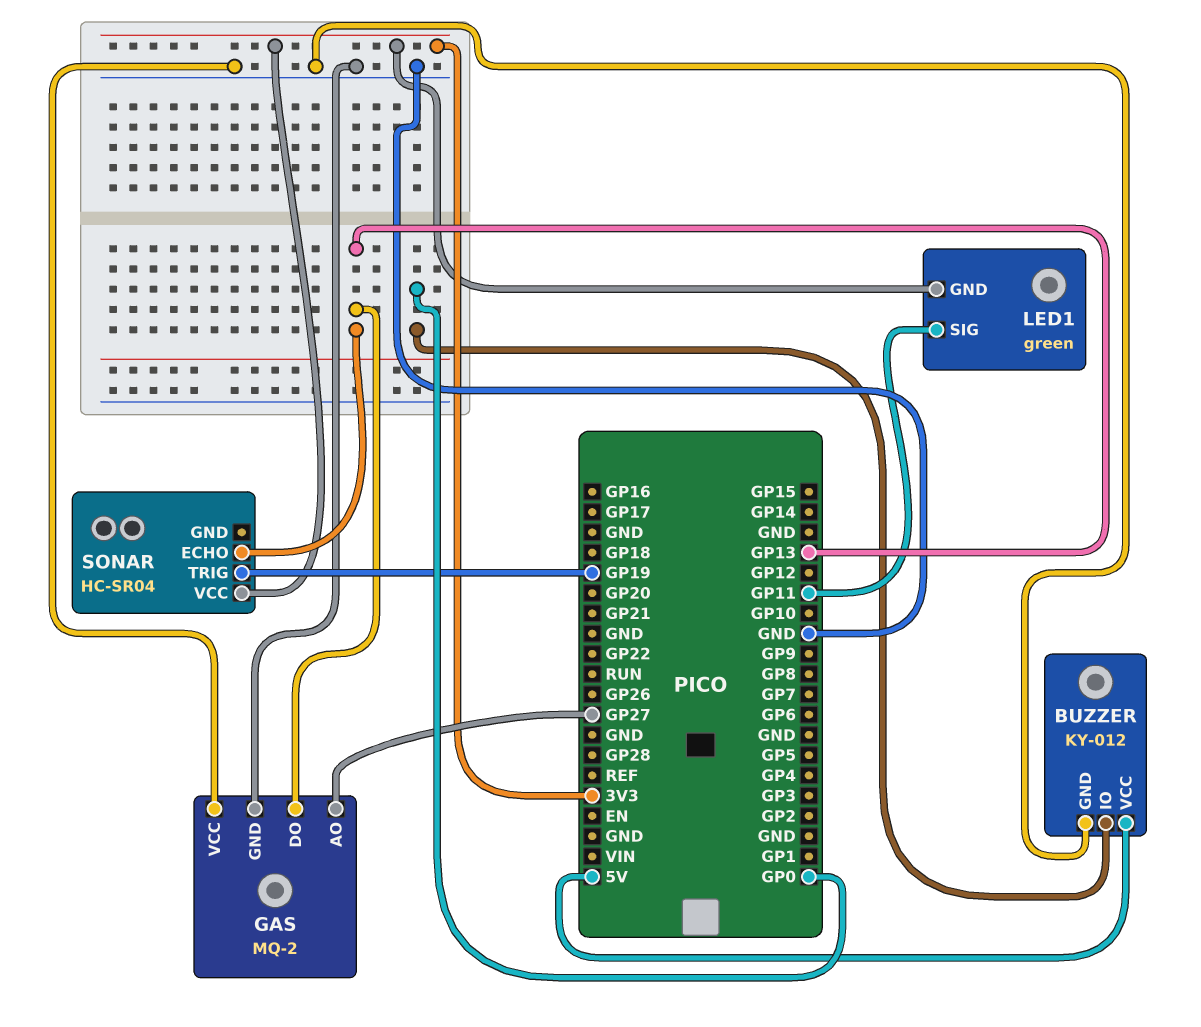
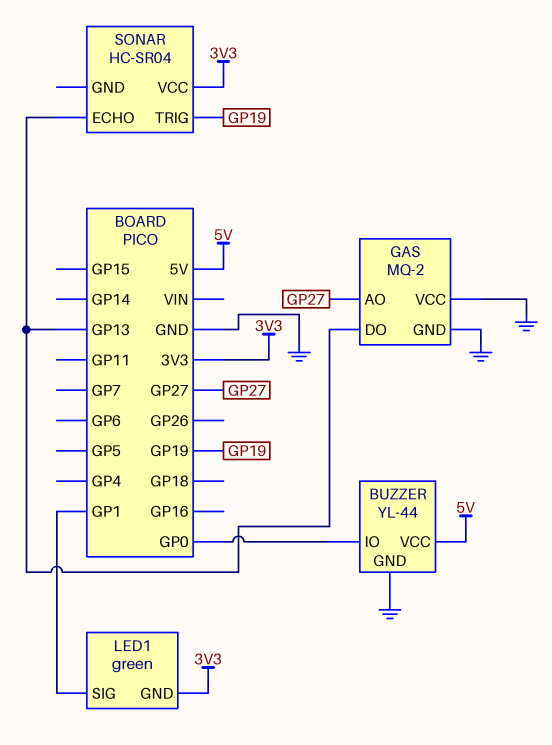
BUZZER: KY-012 -> YL-44
LED1 pin SIG: GP11 -> GP1

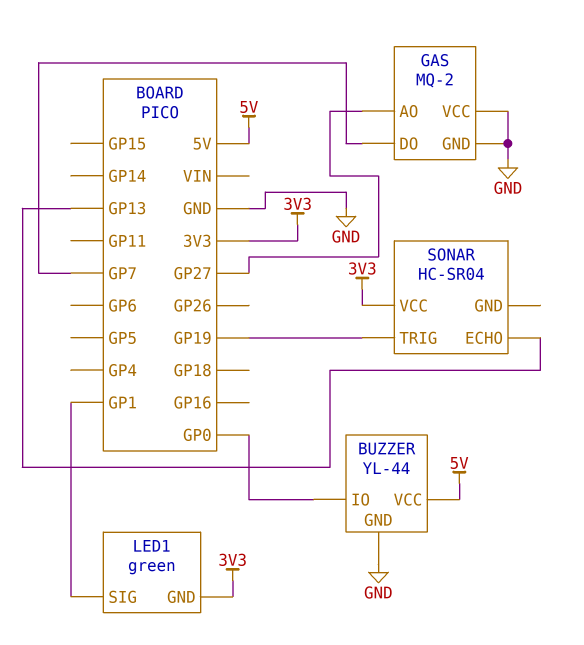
GAS pin DO: GP13 -> GP7

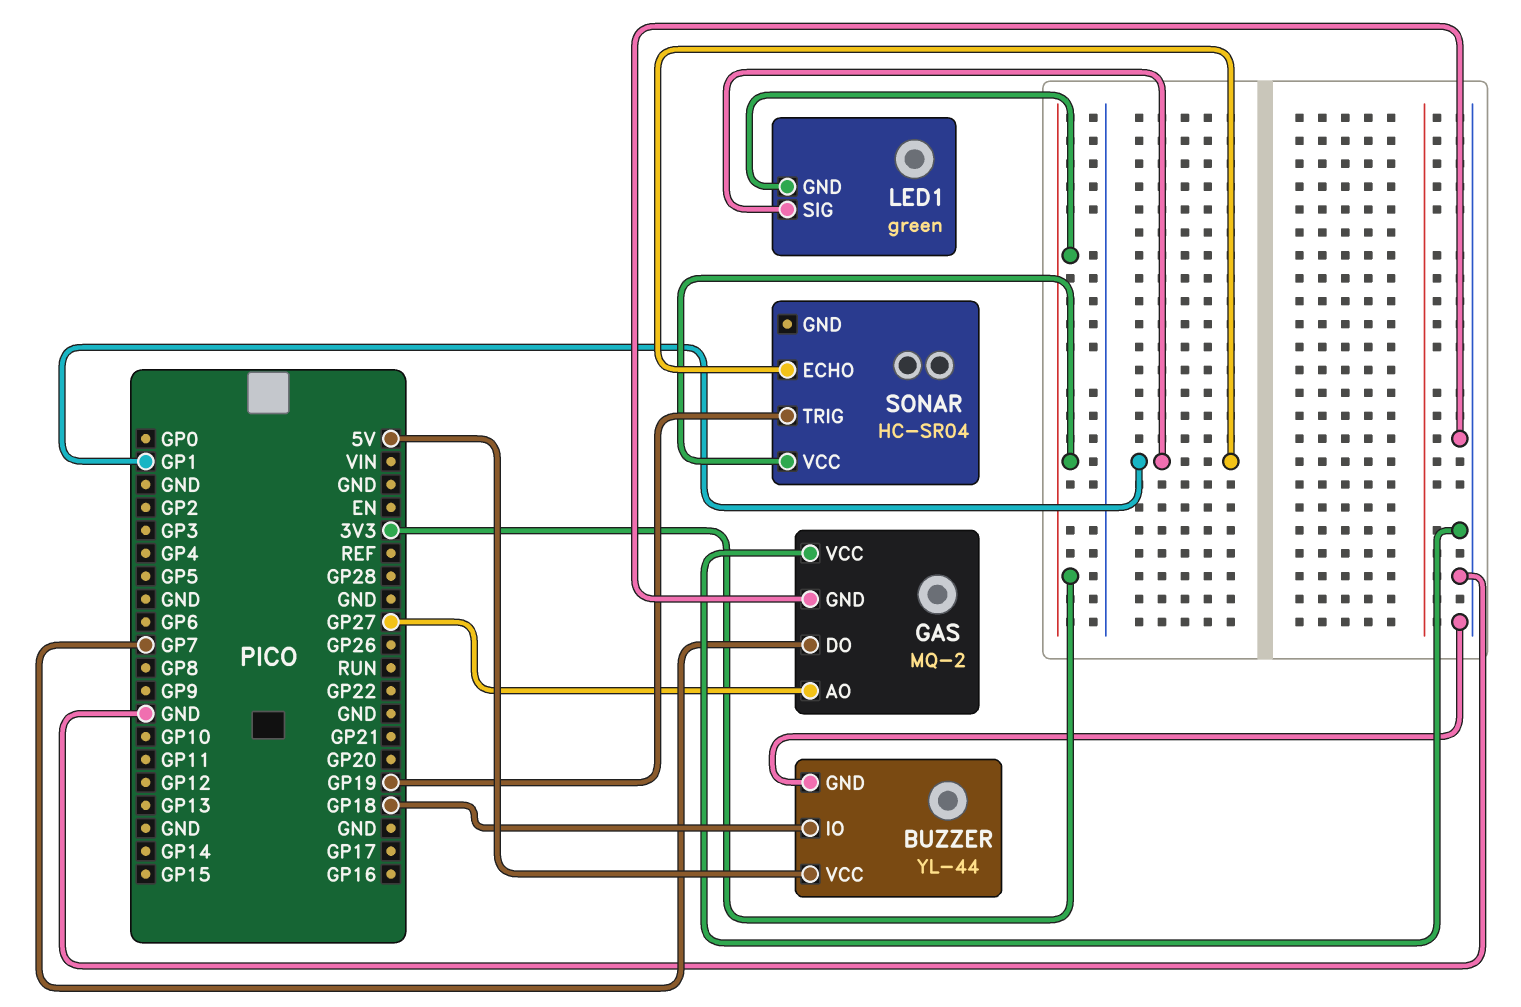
BUZZER pin IO: GP0 -> GP18
SONAR pin ECHO: GP13 -> GP1

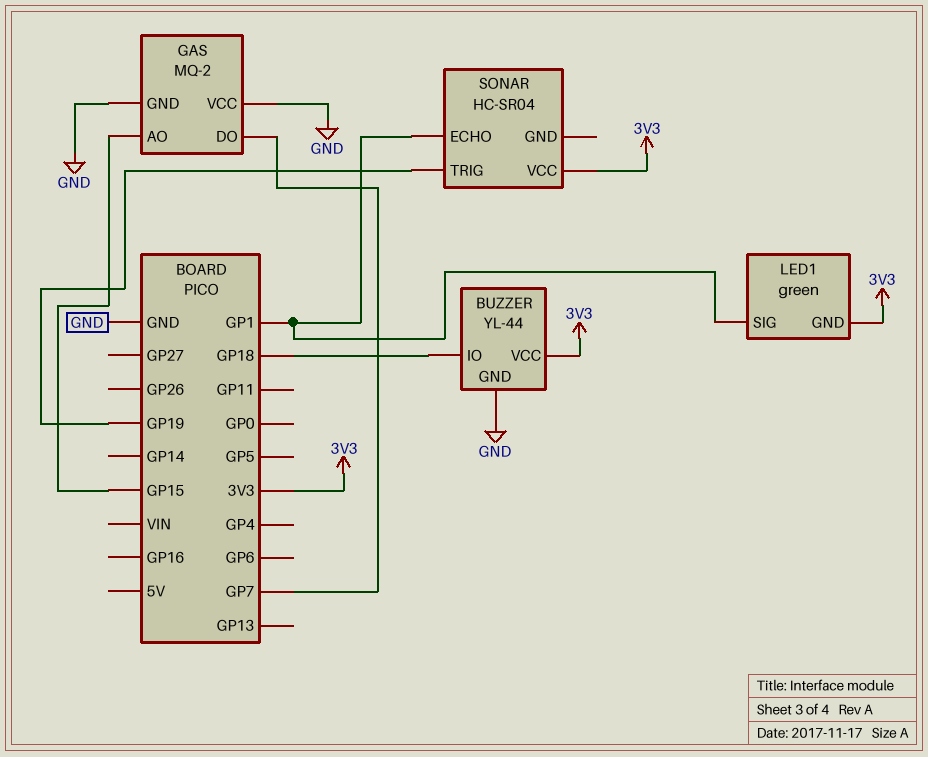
BUZZER pin VCC: 5V -> 3V3
GAS pin AO: GP27 -> GP15

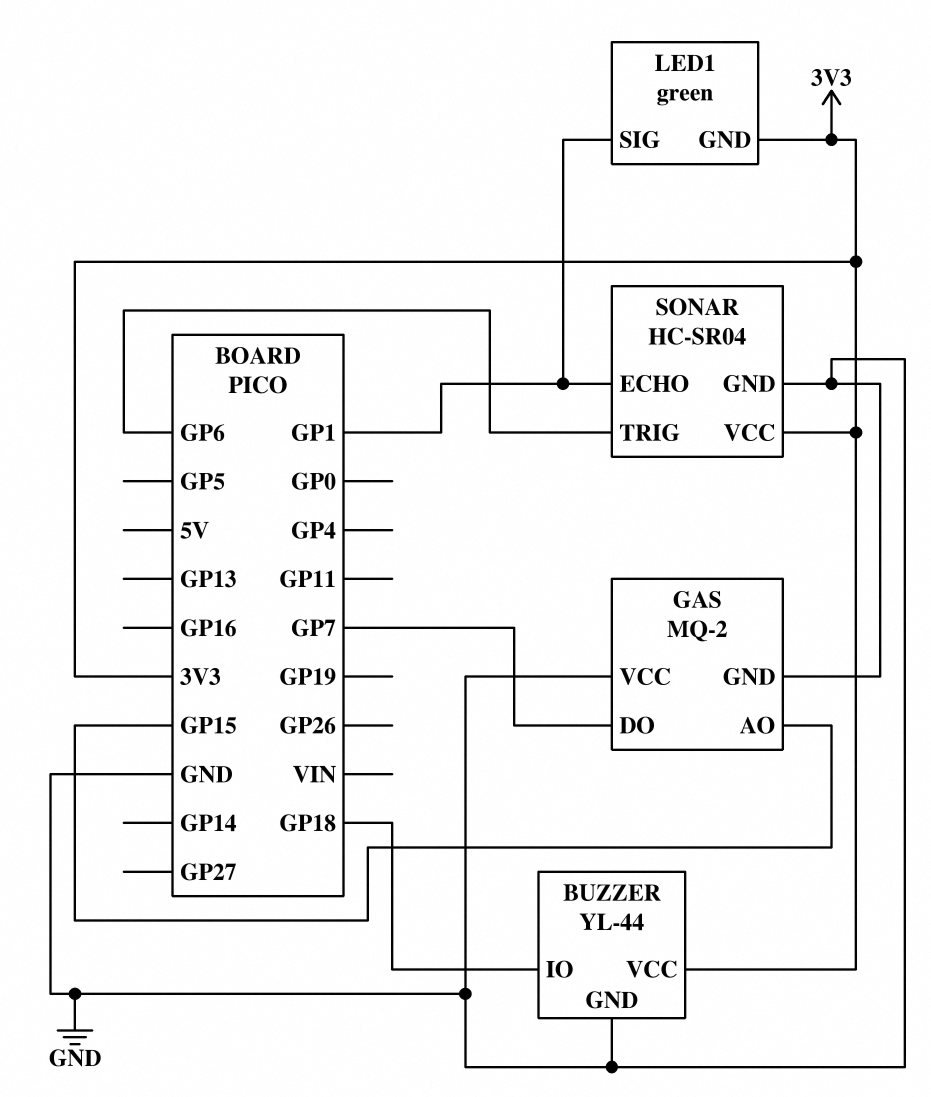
SONAR pin GND: none -> GND
SONAR pin TRIG: GP19 -> GP6

